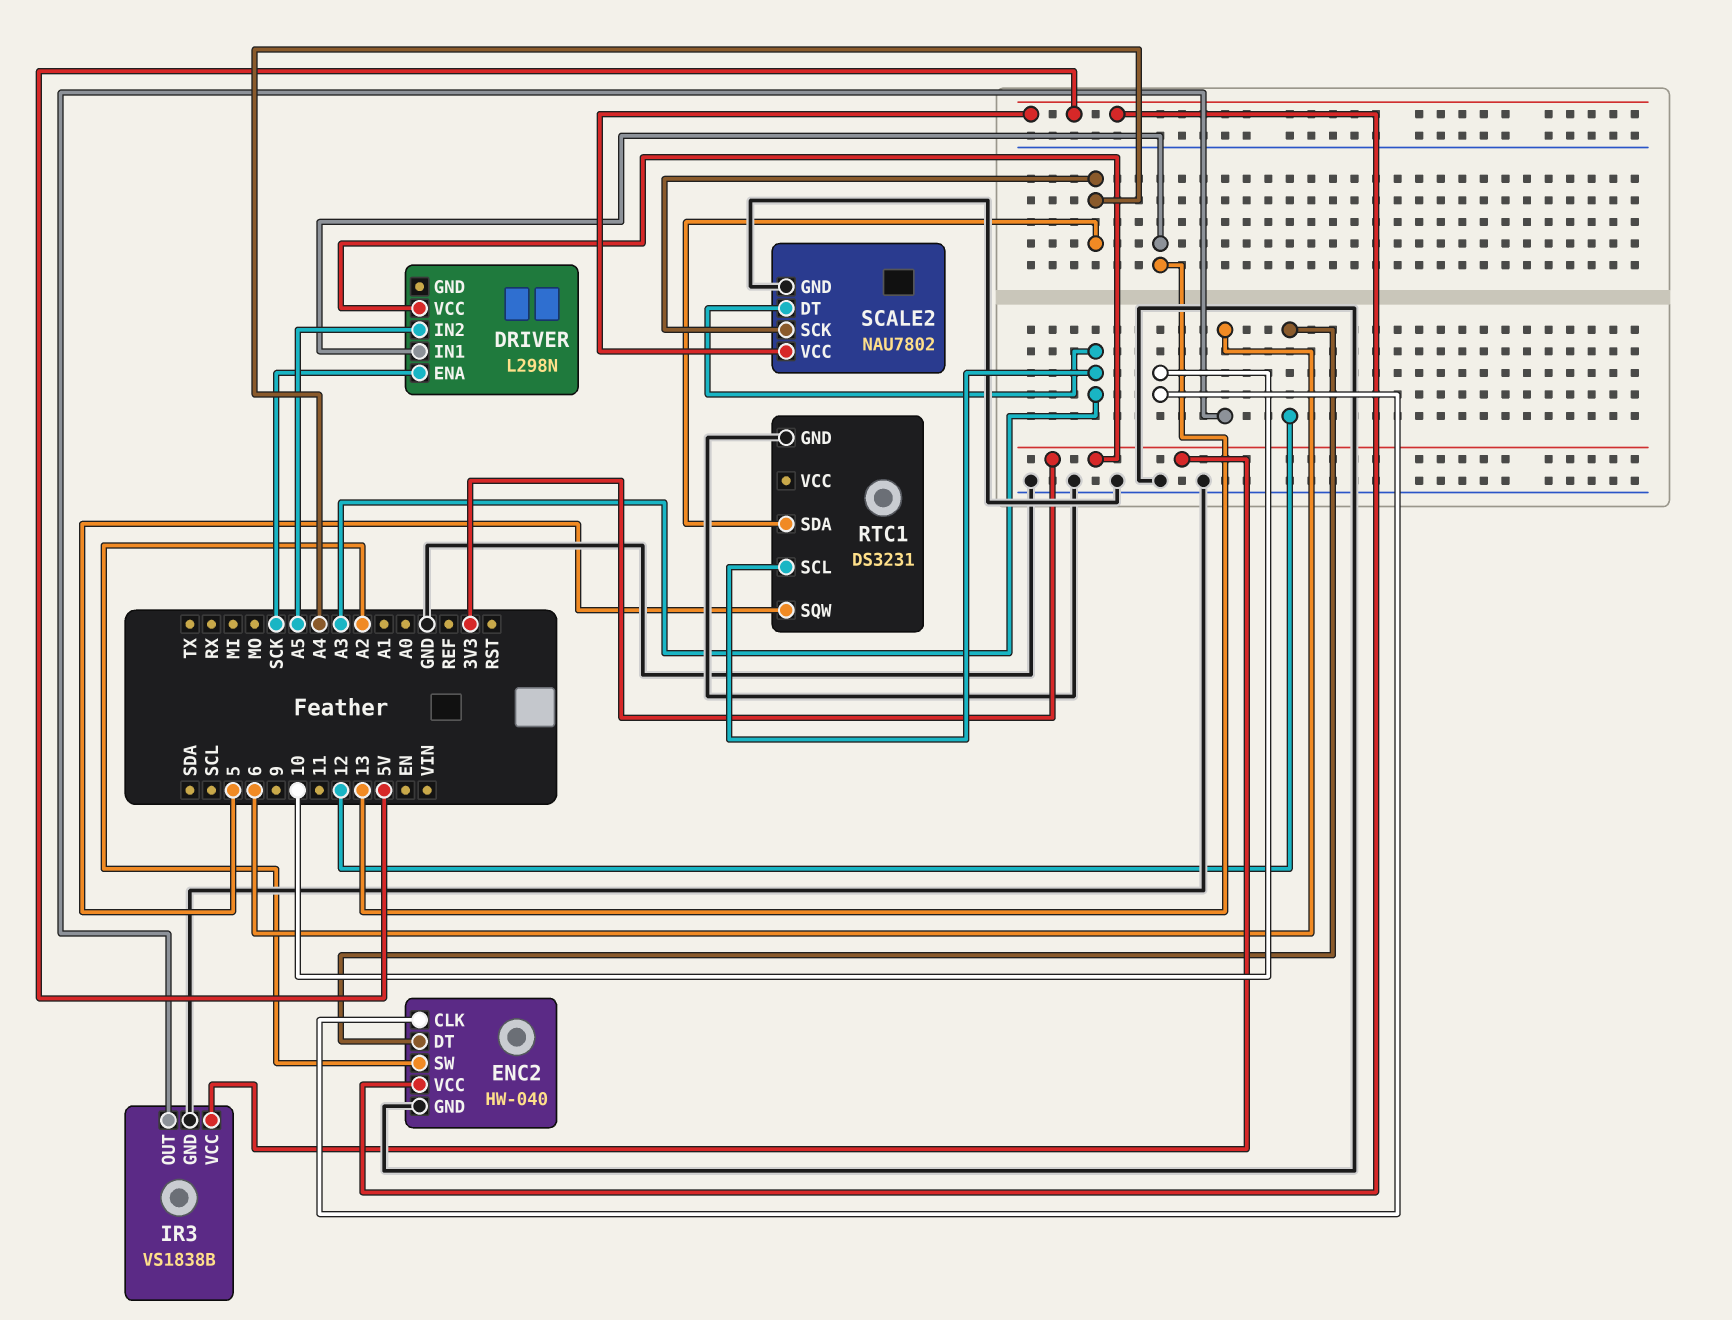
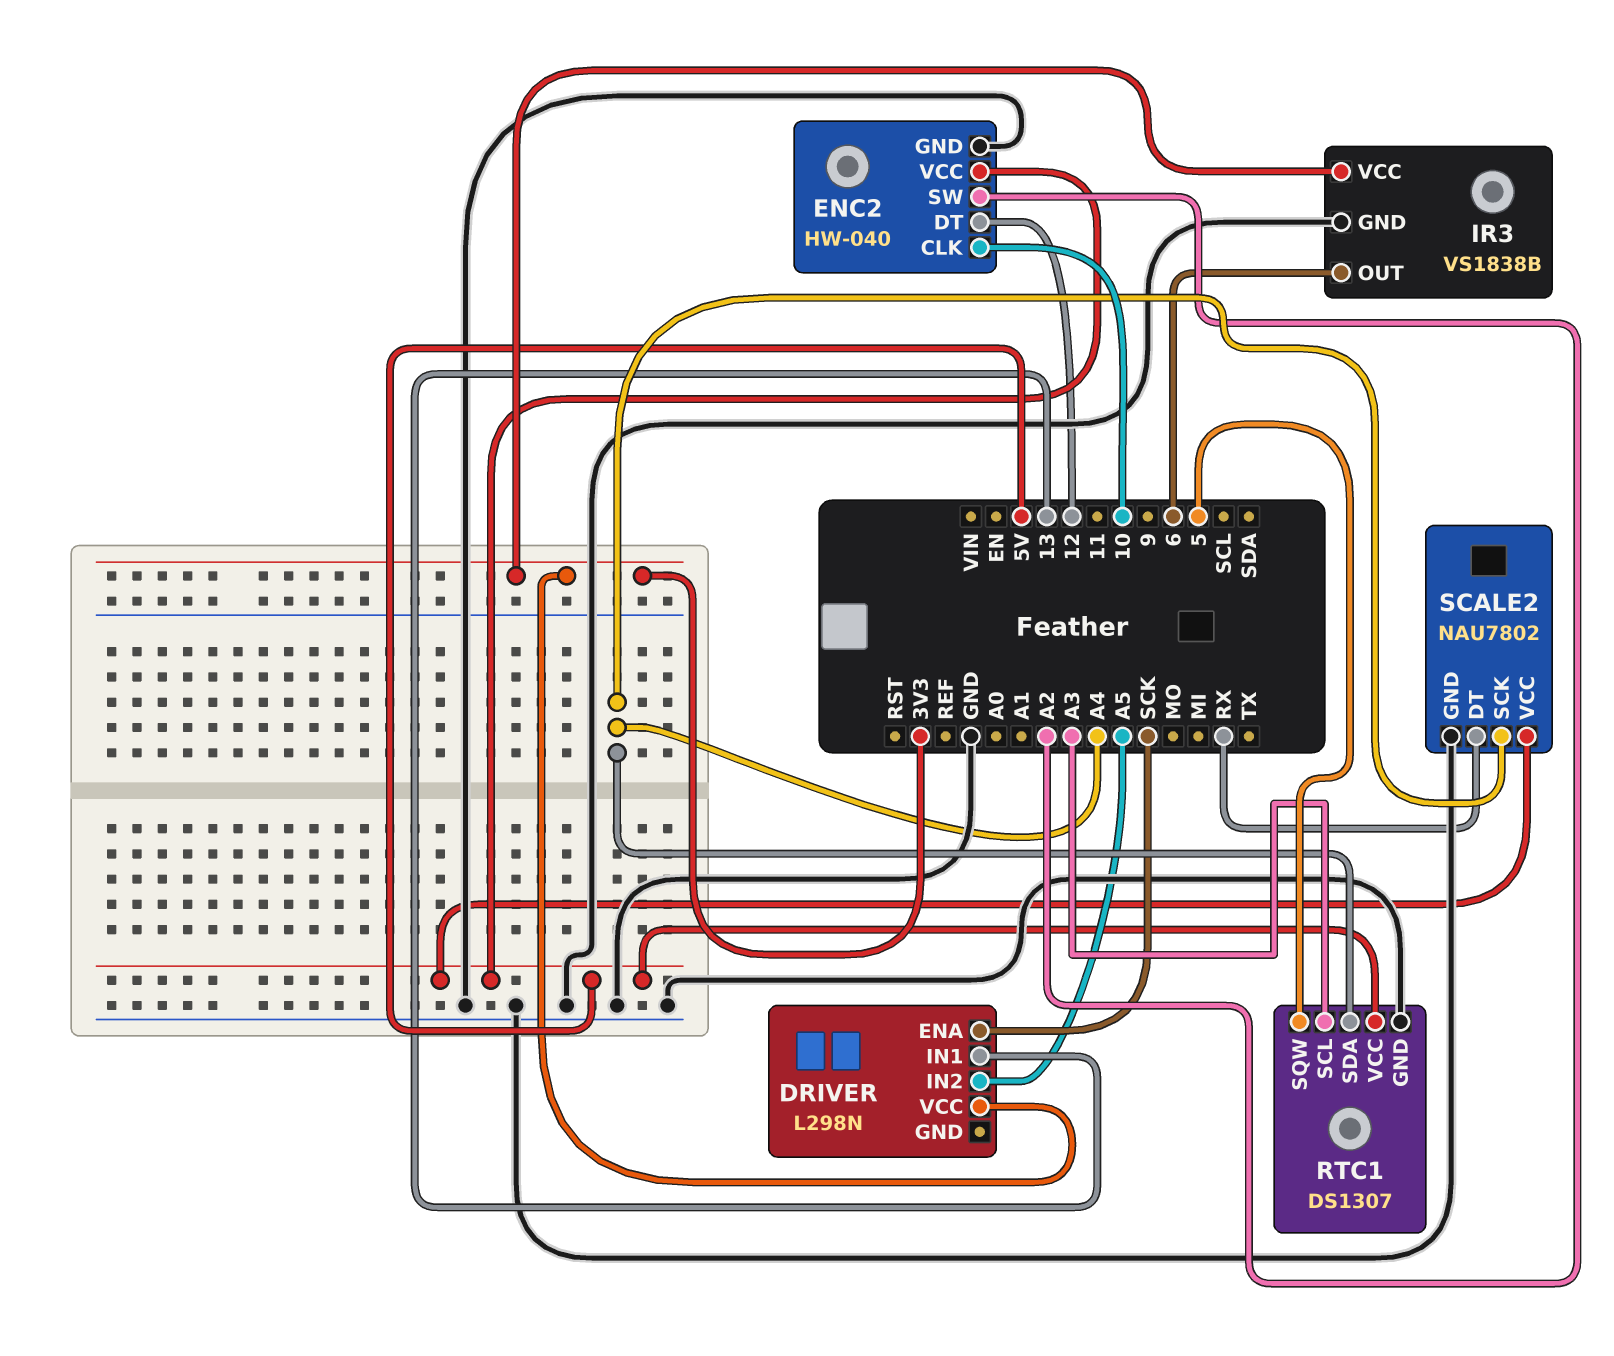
RTC1: DS3231 -> DS1307
RTC1 pin VCC: none -> 5V
SCALE2 pin DT: A3 -> RX

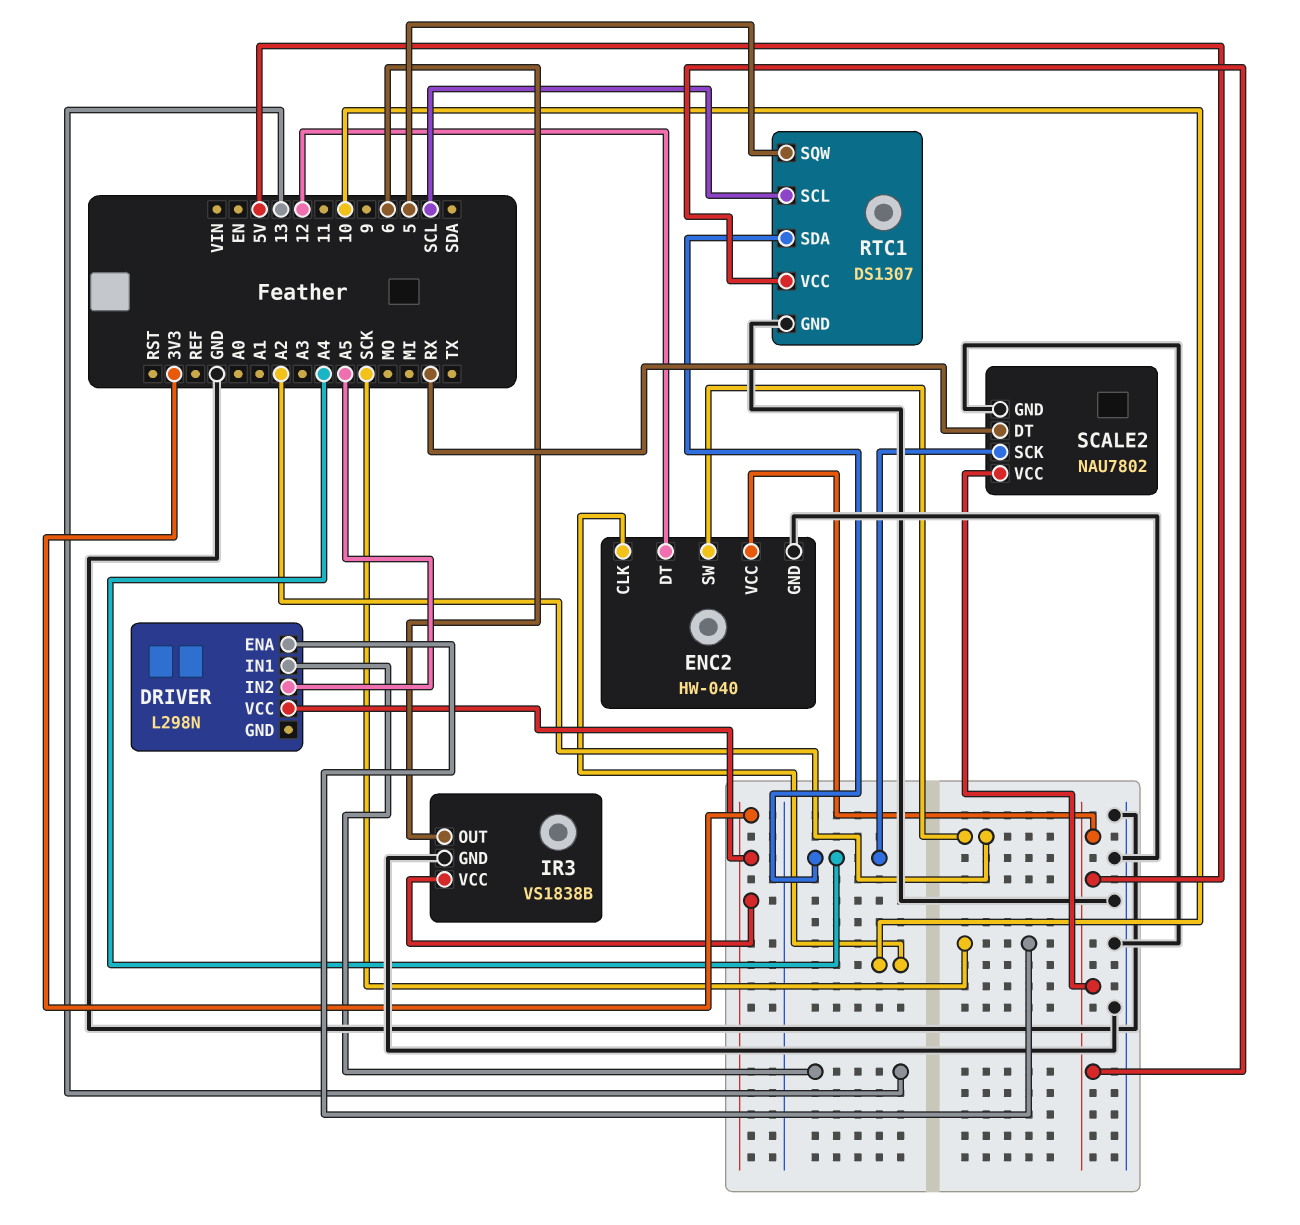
RTC1 pin SCL: A3 -> SCL

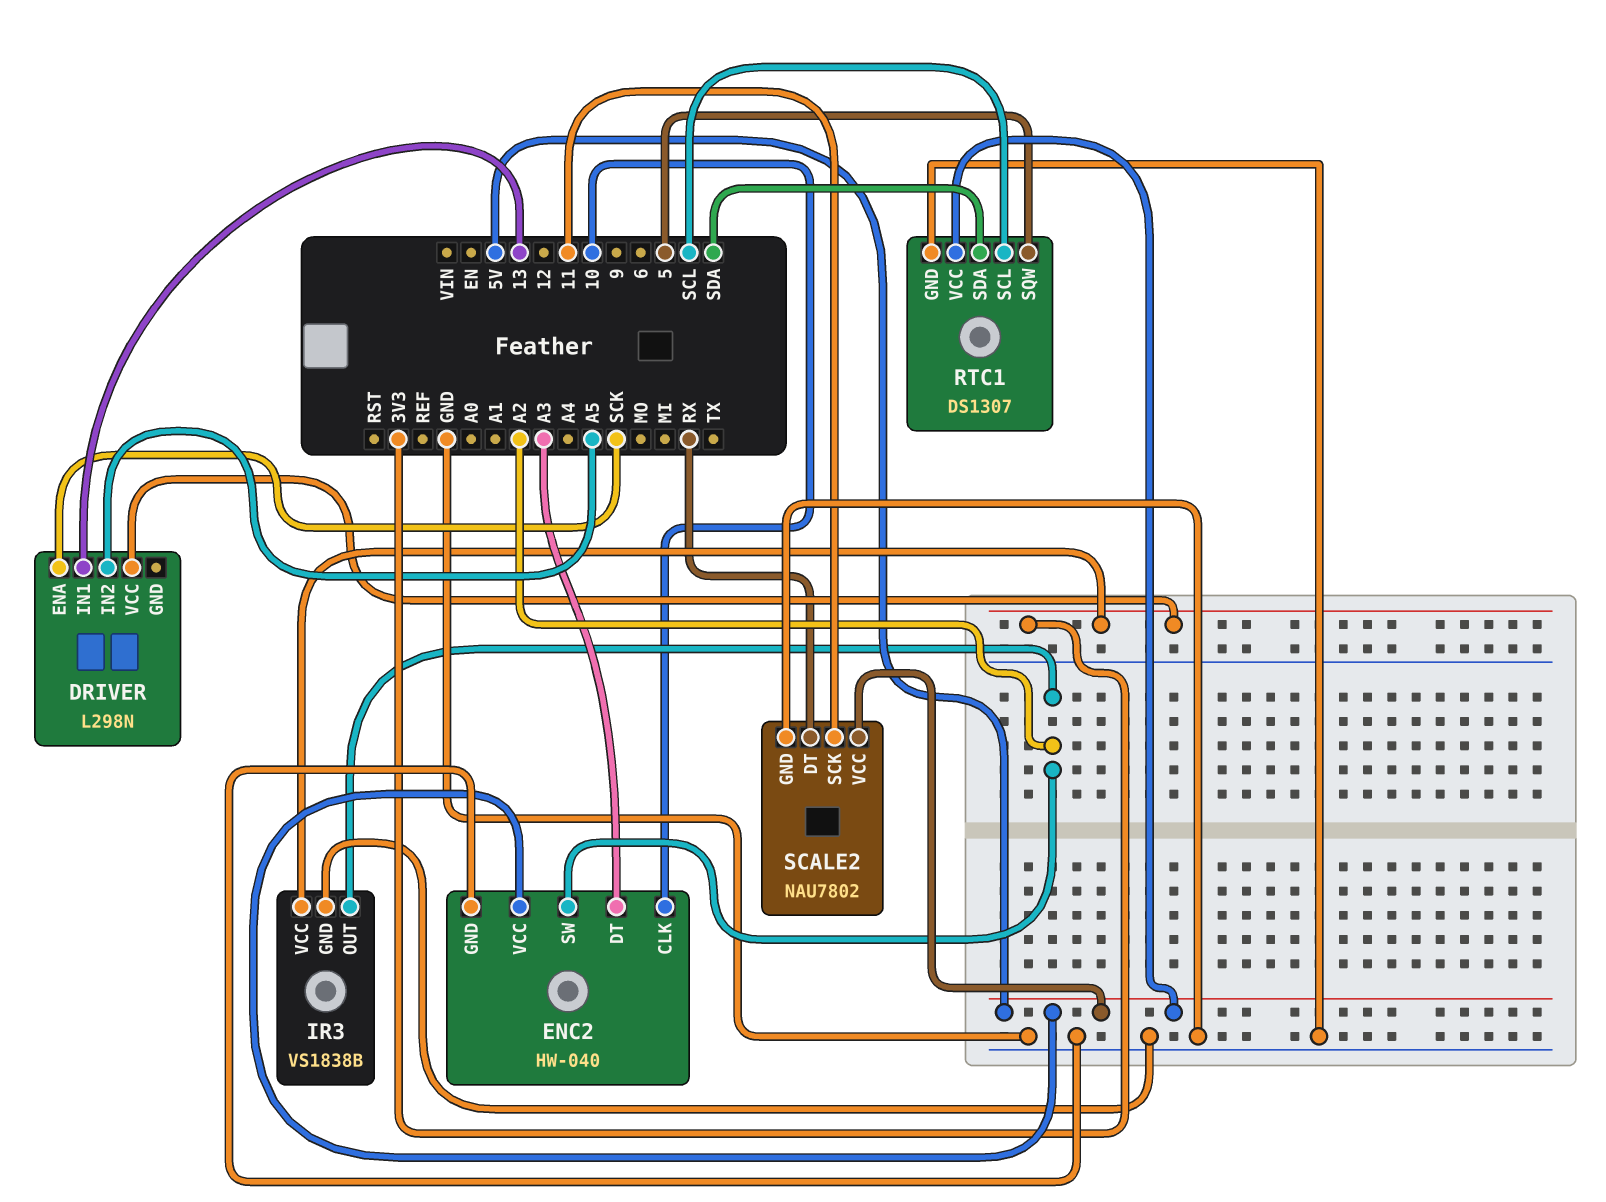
ENC2 pin DT: 12 -> A3
IR3 pin OUT: 6 -> A2
RTC1 pin SDA: A4 -> SDA
SCALE2 pin SCK: A4 -> 11

